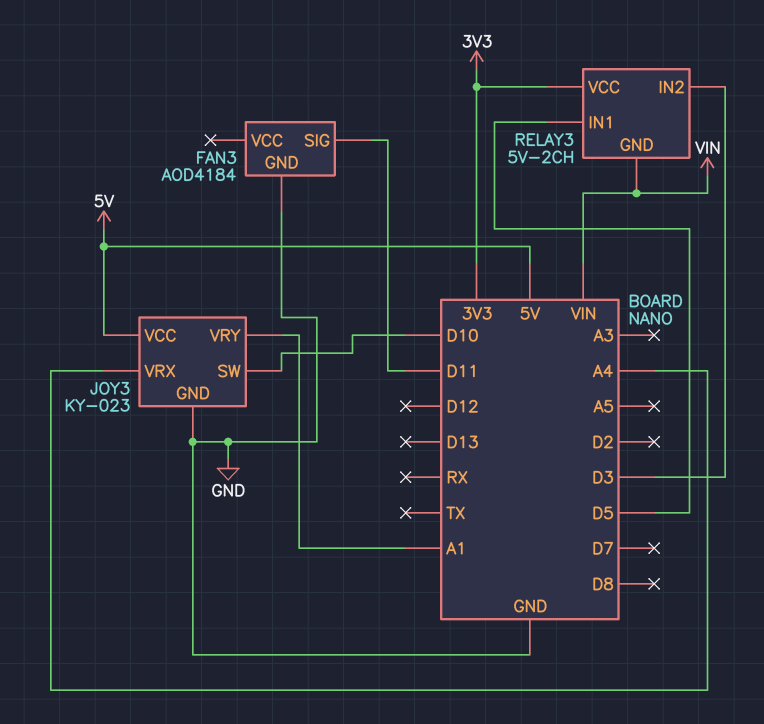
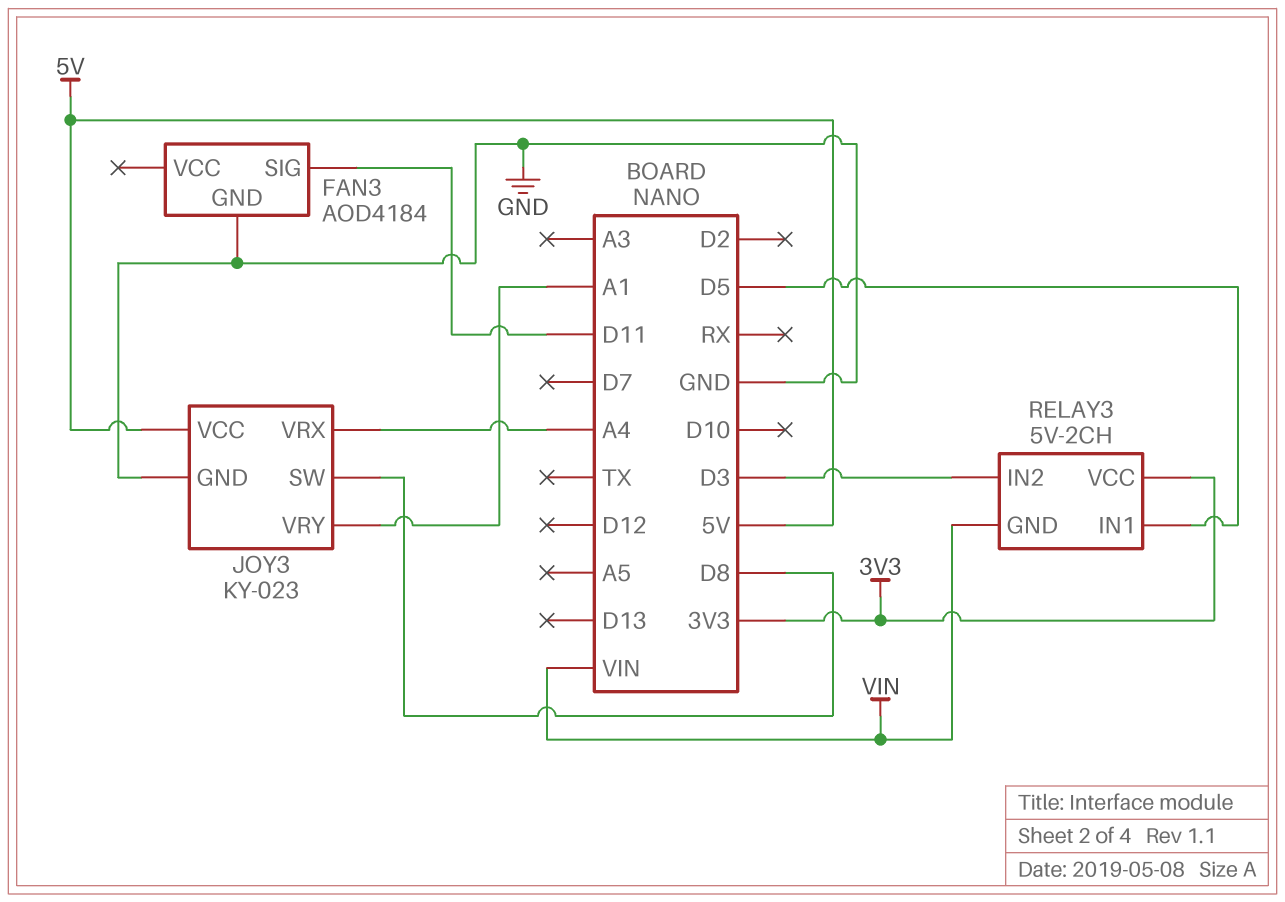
JOY3 pin SW: D10 -> D8

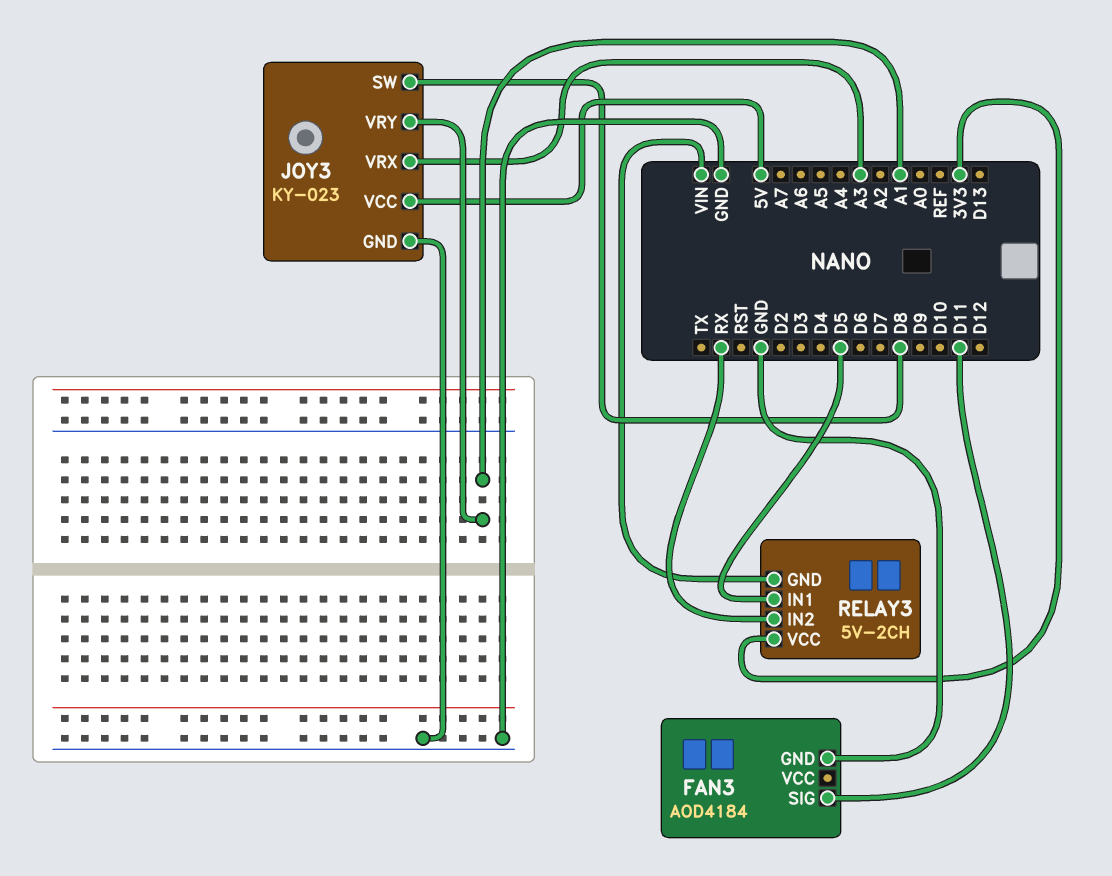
JOY3 pin VRX: A4 -> A3
RELAY3 pin IN2: D3 -> RX

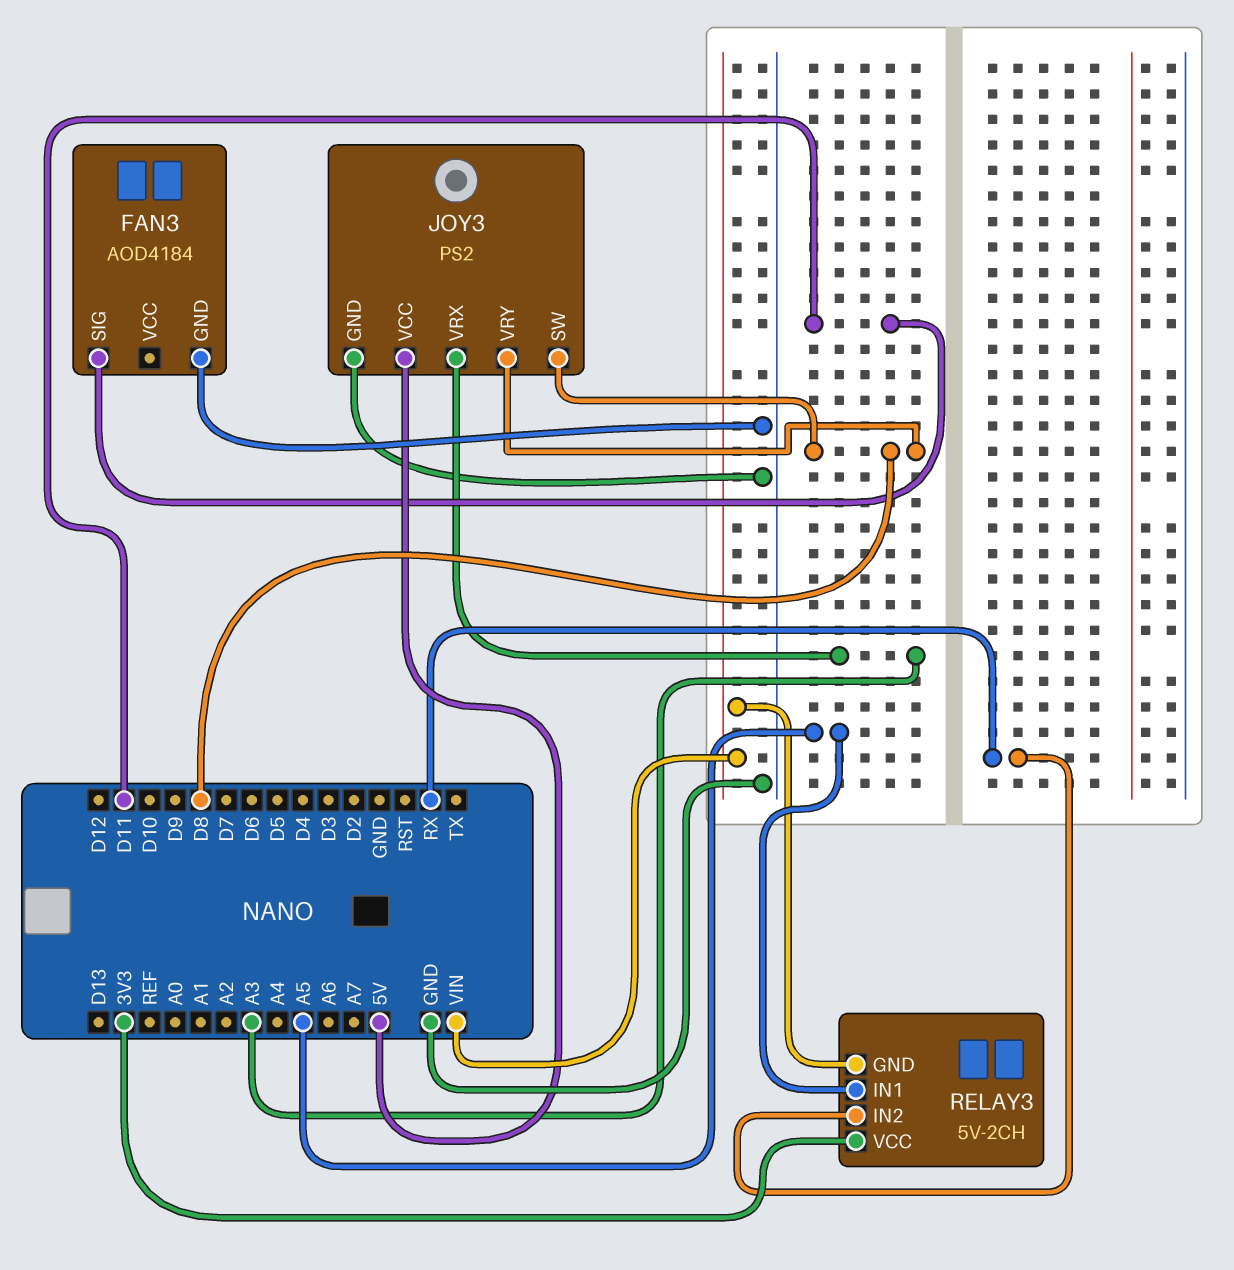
JOY3: KY-023 -> PS2
JOY3 pin VRY: A1 -> D8
RELAY3 pin IN1: D5 -> A5

